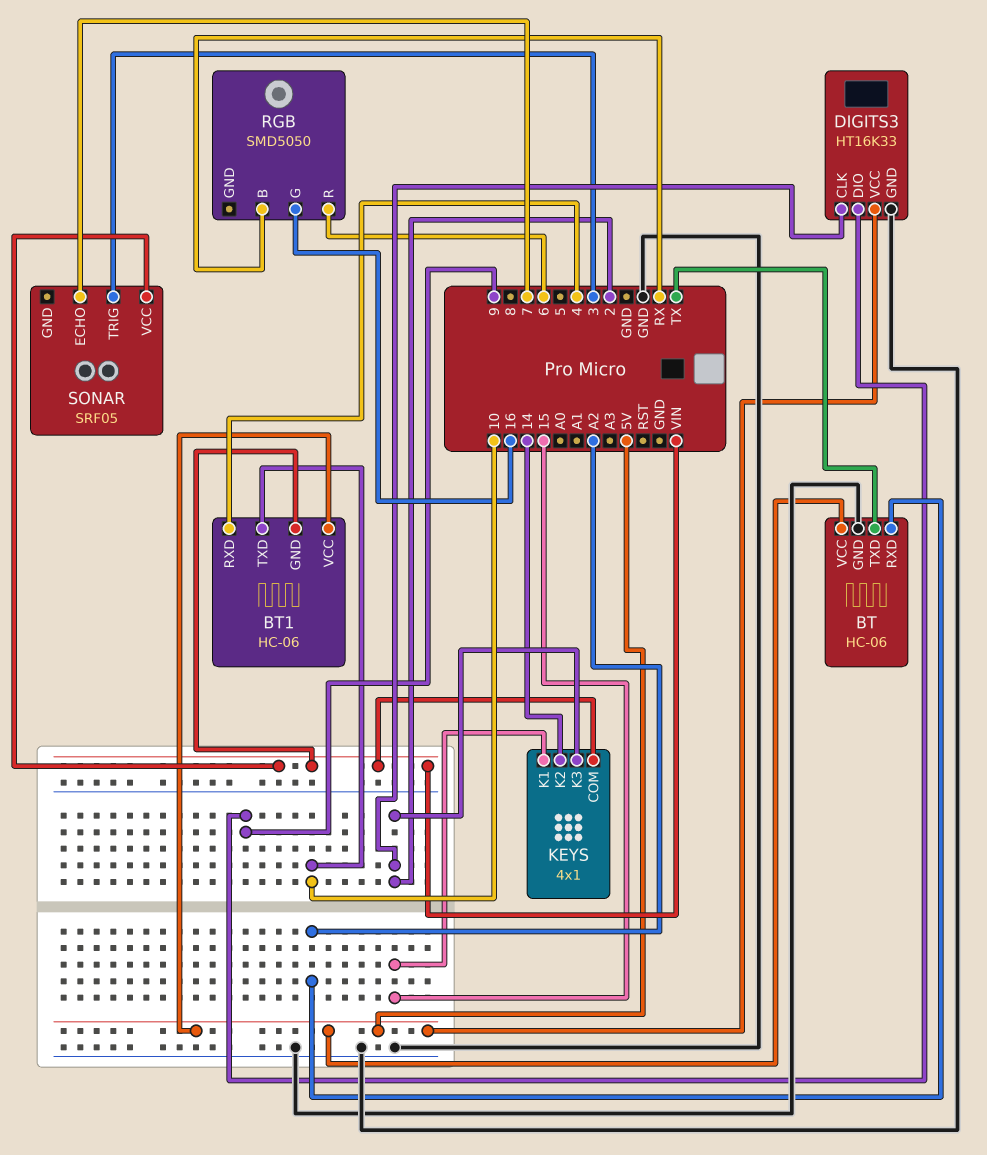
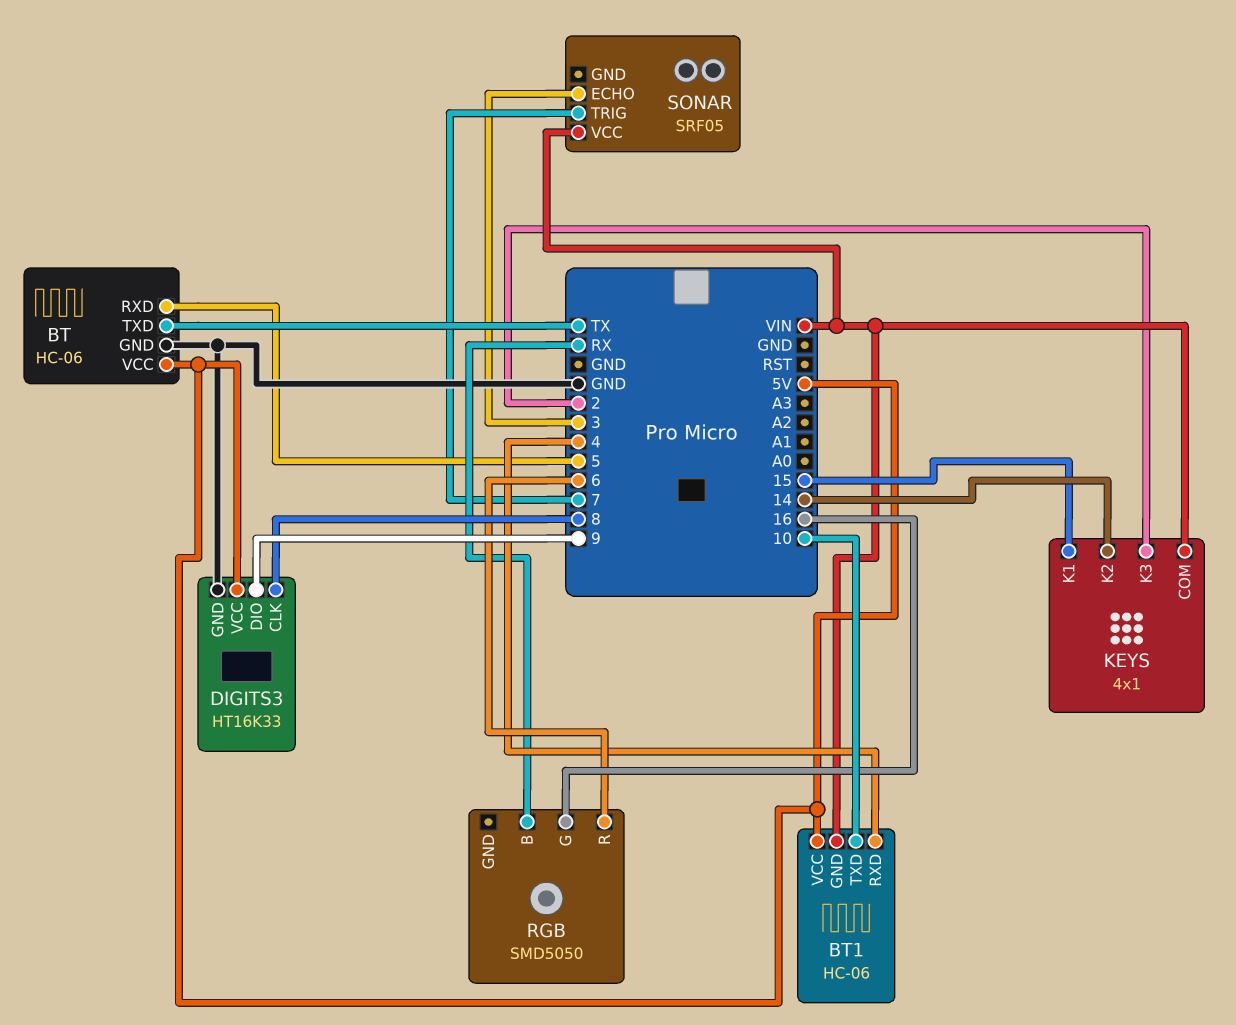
BT pin RXD: A2 -> 5
DIGITS3 pin CLK: 2 -> 8
SONAR pin ECHO: 7 -> 3
SONAR pin TRIG: 3 -> 7

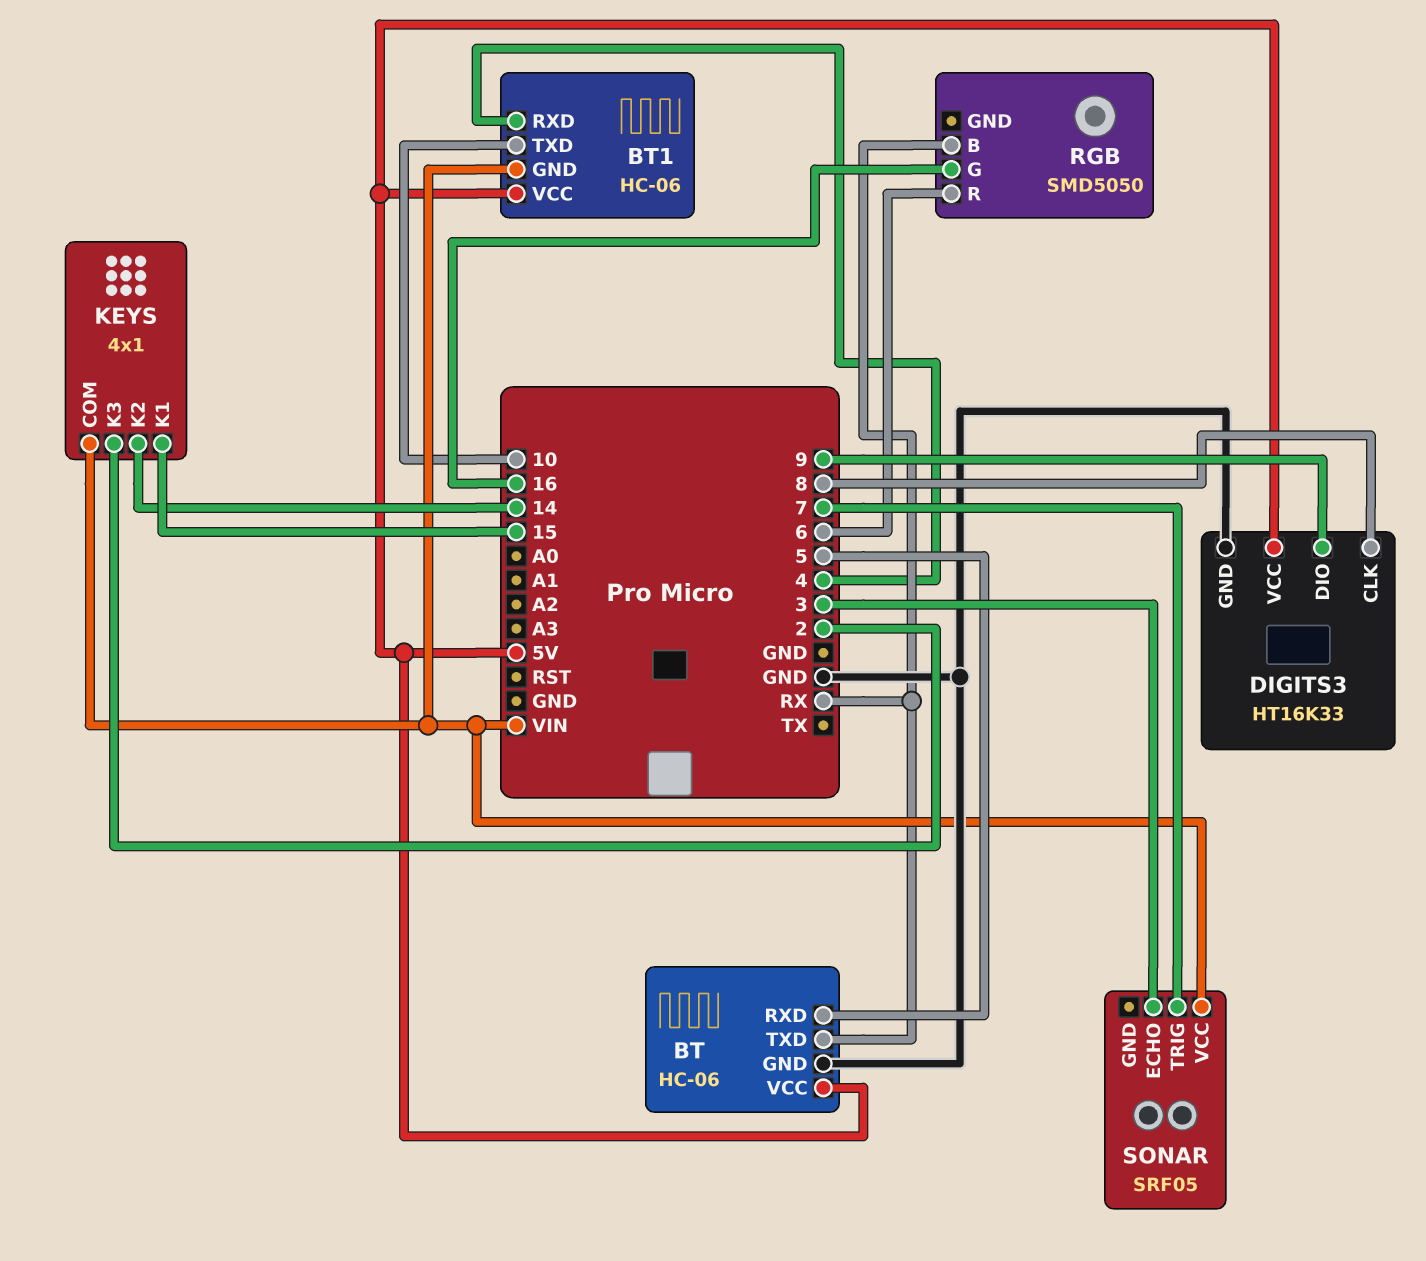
BT pin TXD: TX -> RX

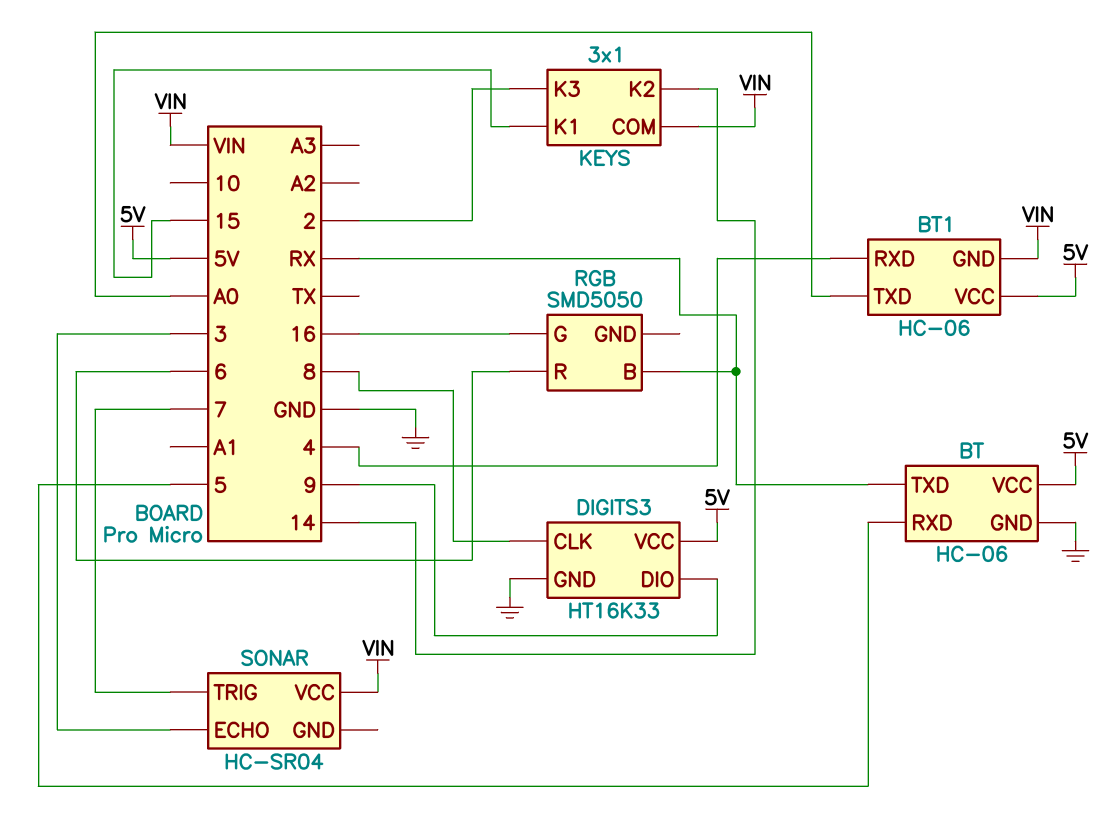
BT1 pin TXD: 10 -> A0
KEYS: 4x1 -> 3x1
SONAR: SRF05 -> HC-SR04

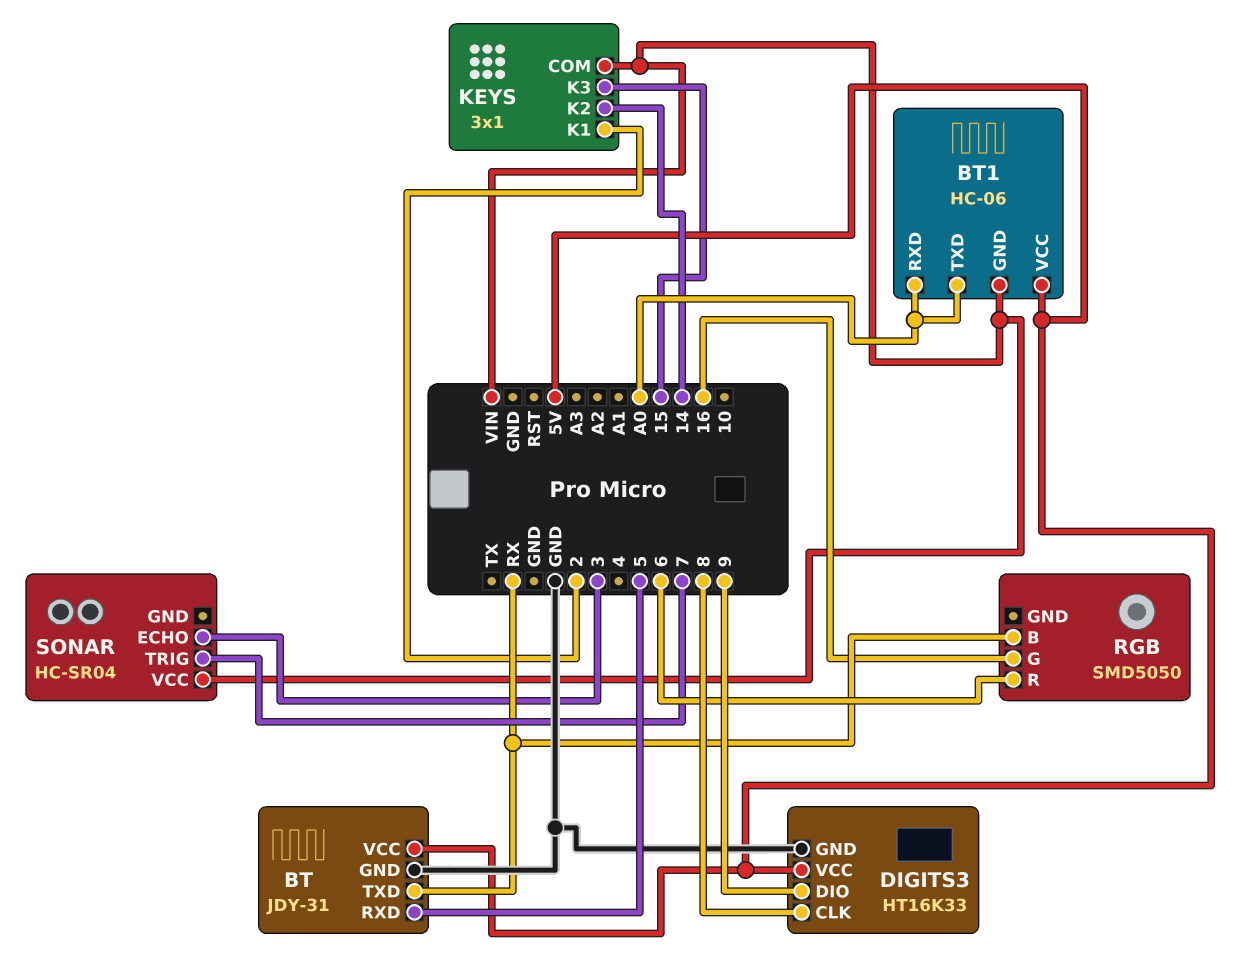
BT: HC-06 -> JDY-31
BT1 pin RXD: 4 -> A0
KEYS pin K1: 15 -> 2
KEYS pin K3: 2 -> 15

